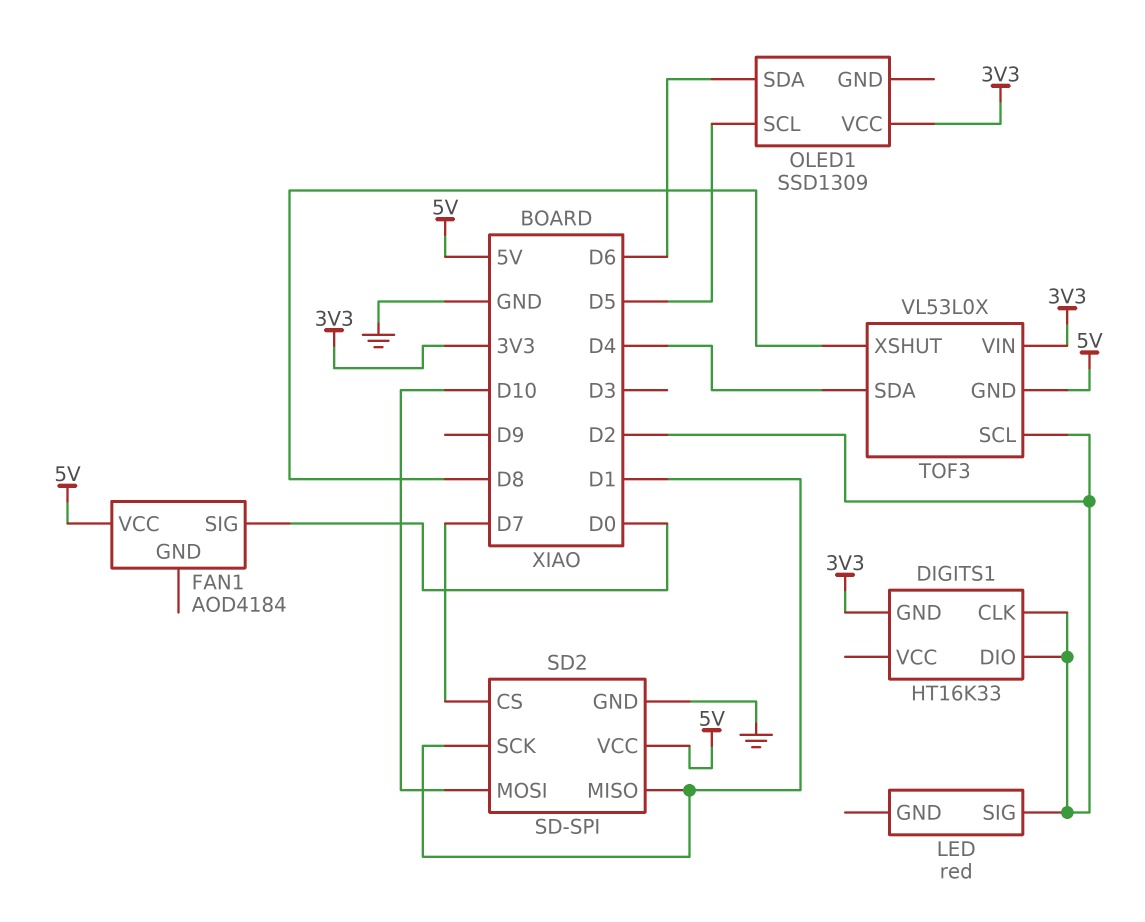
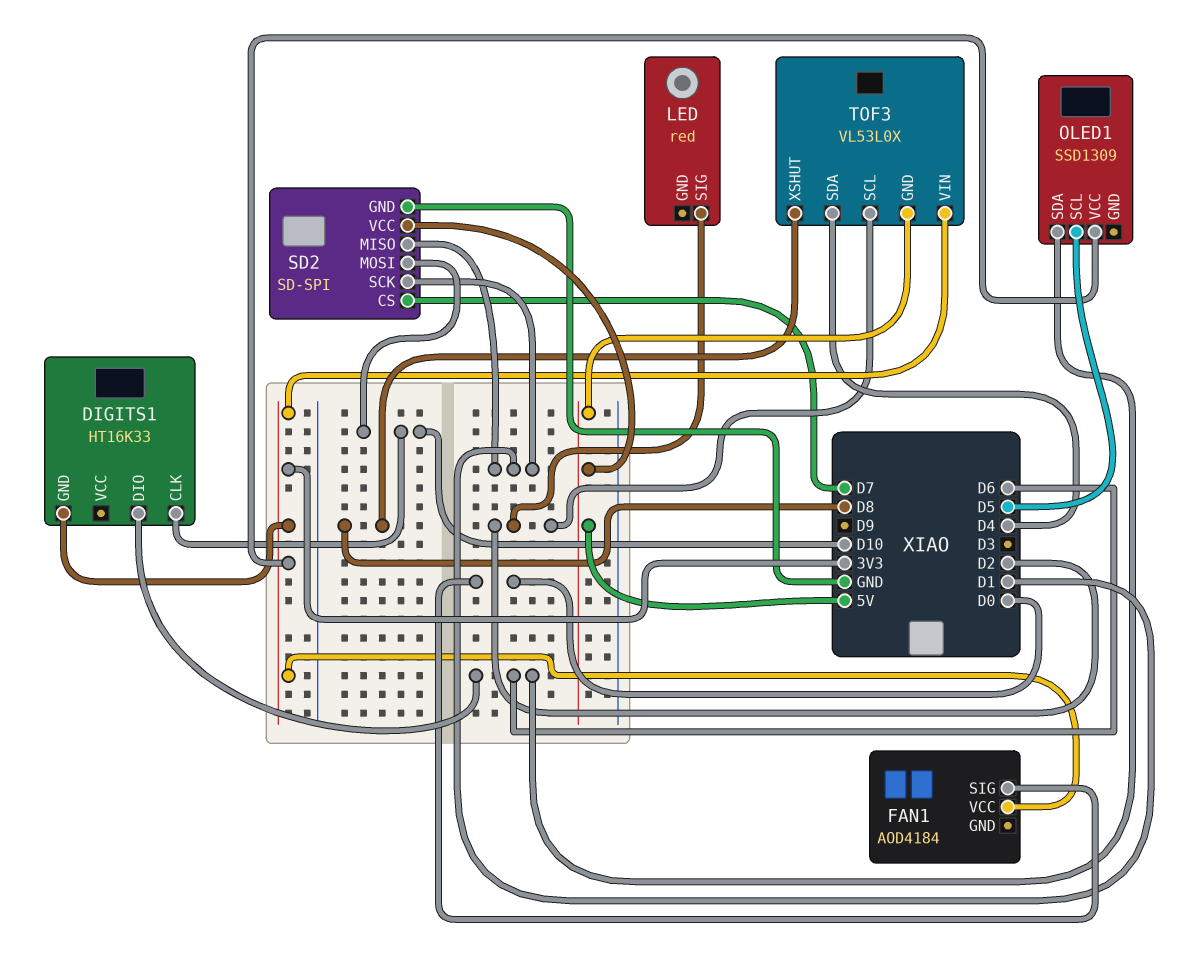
DIGITS1 pin CLK: D2 -> D10
DIGITS1 pin DIO: D2 -> D6
FAN1 pin VCC: 5V -> 3V3

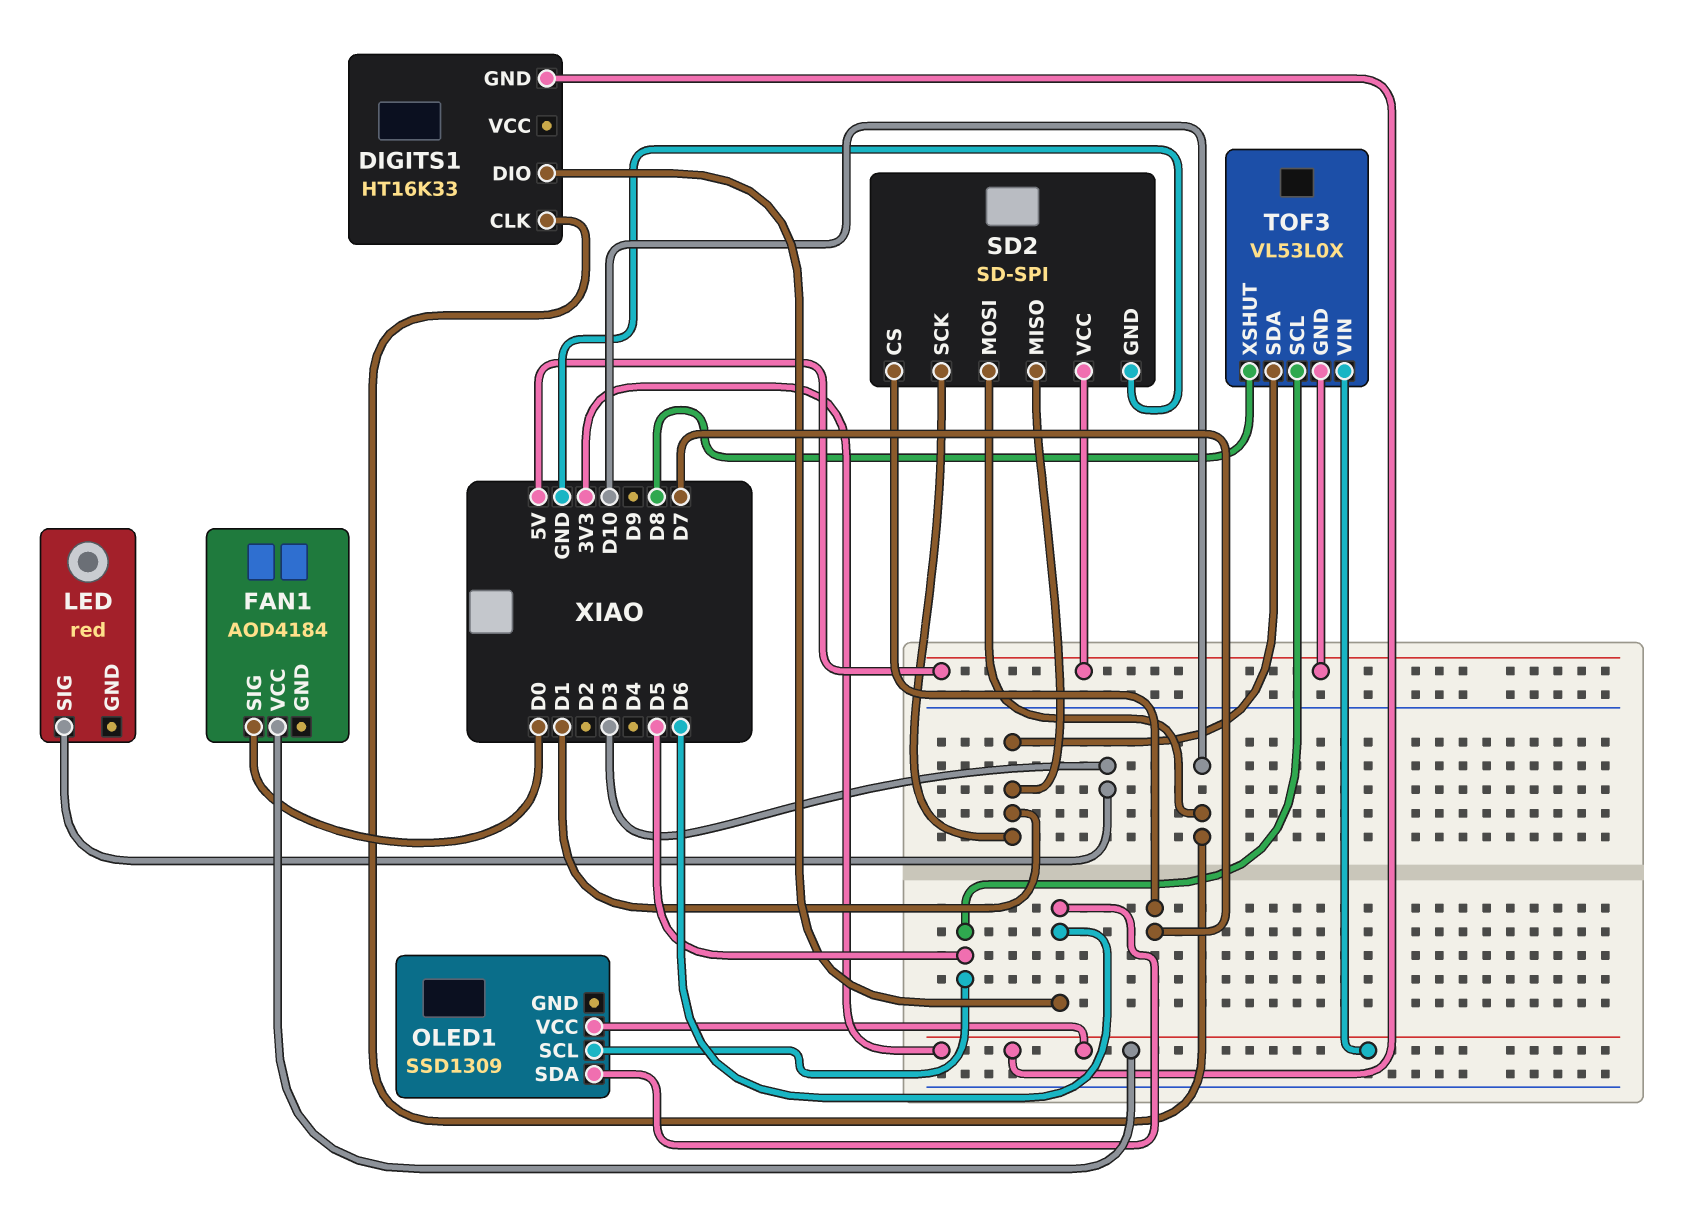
LED pin SIG: D2 -> D3
TOF3 pin SCL: D2 -> D5
TOF3 pin SDA: D4 -> D1

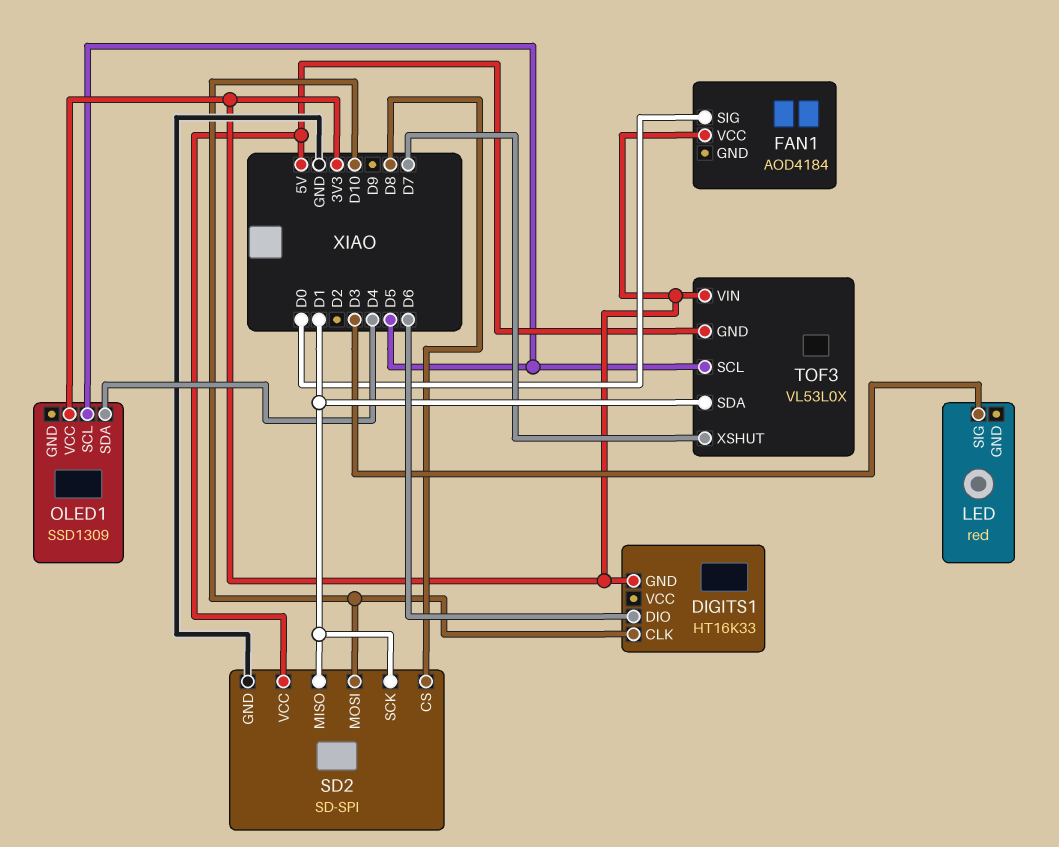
OLED1 pin SDA: D6 -> D4
SD2 pin CS: D7 -> D8
TOF3 pin XSHUT: D8 -> D7

